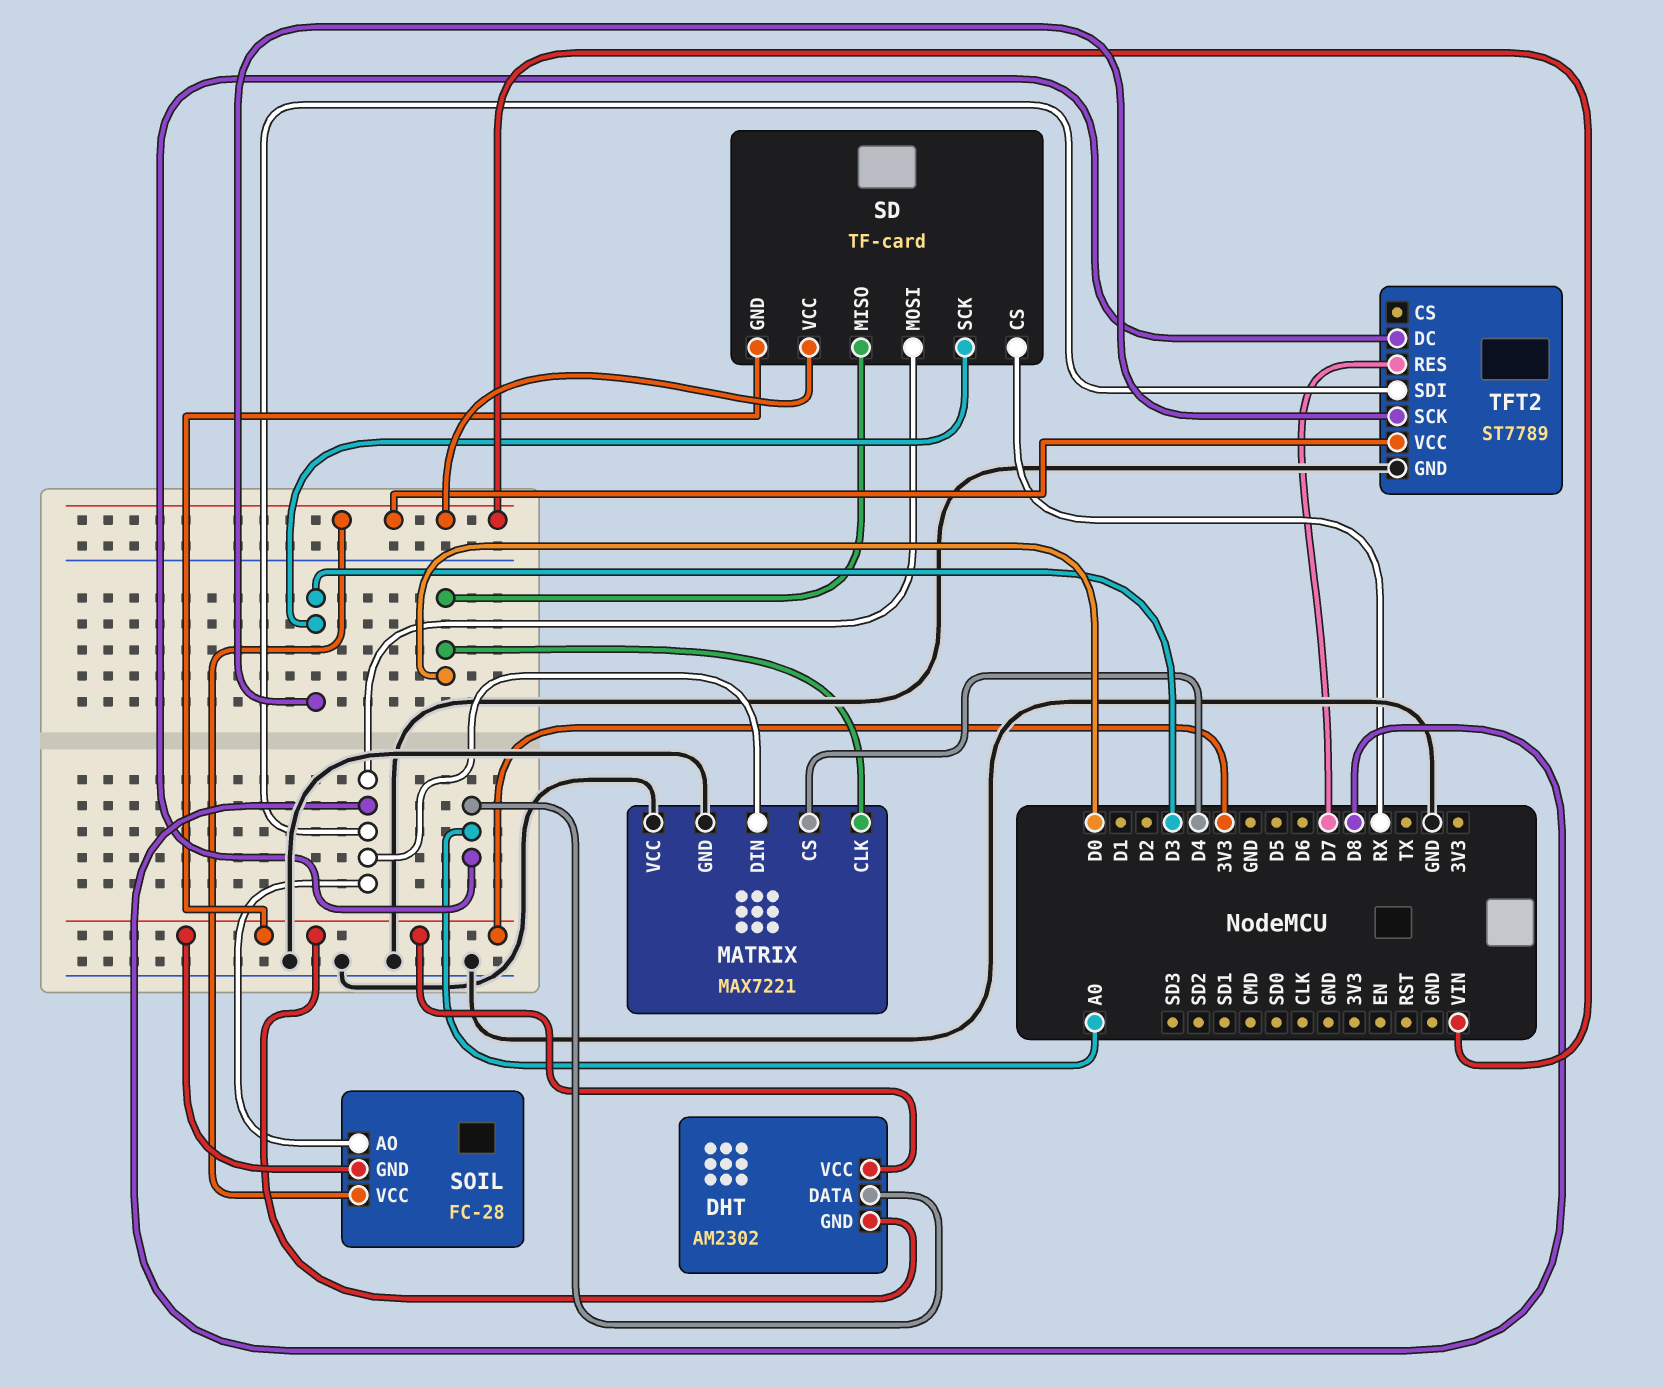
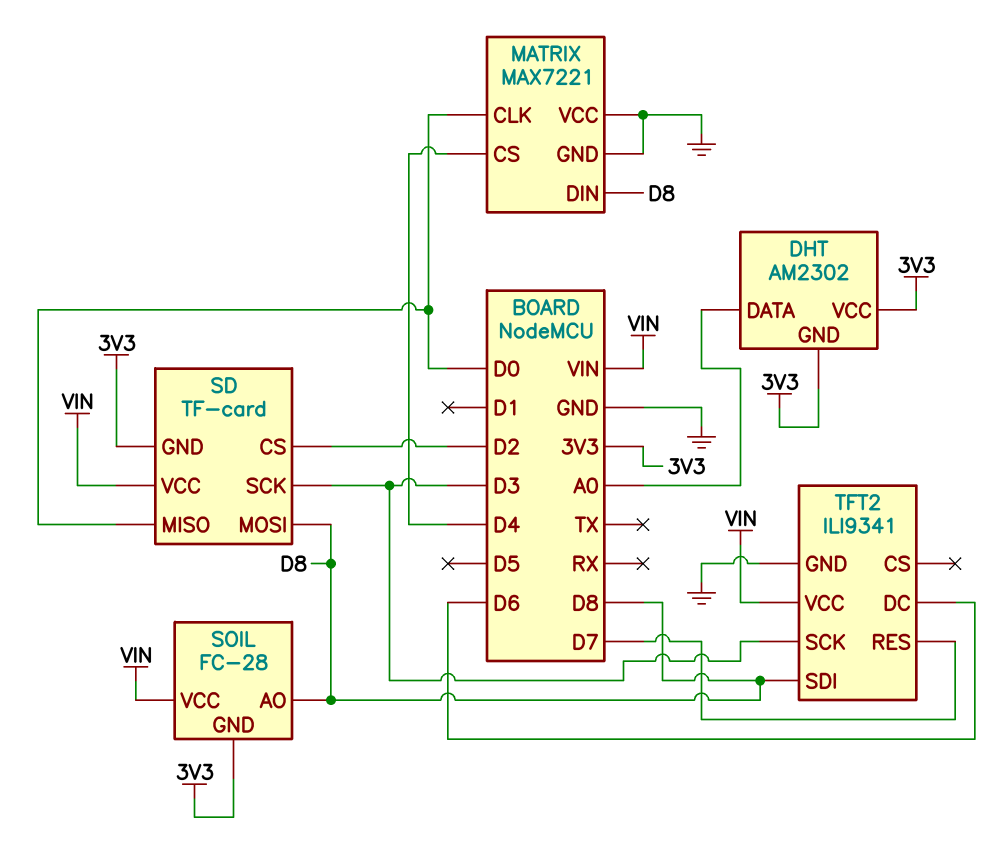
SD pin CS: RX -> D2
TFT2: ST7789 -> ILI9341
TFT2 pin DC: A0 -> D6

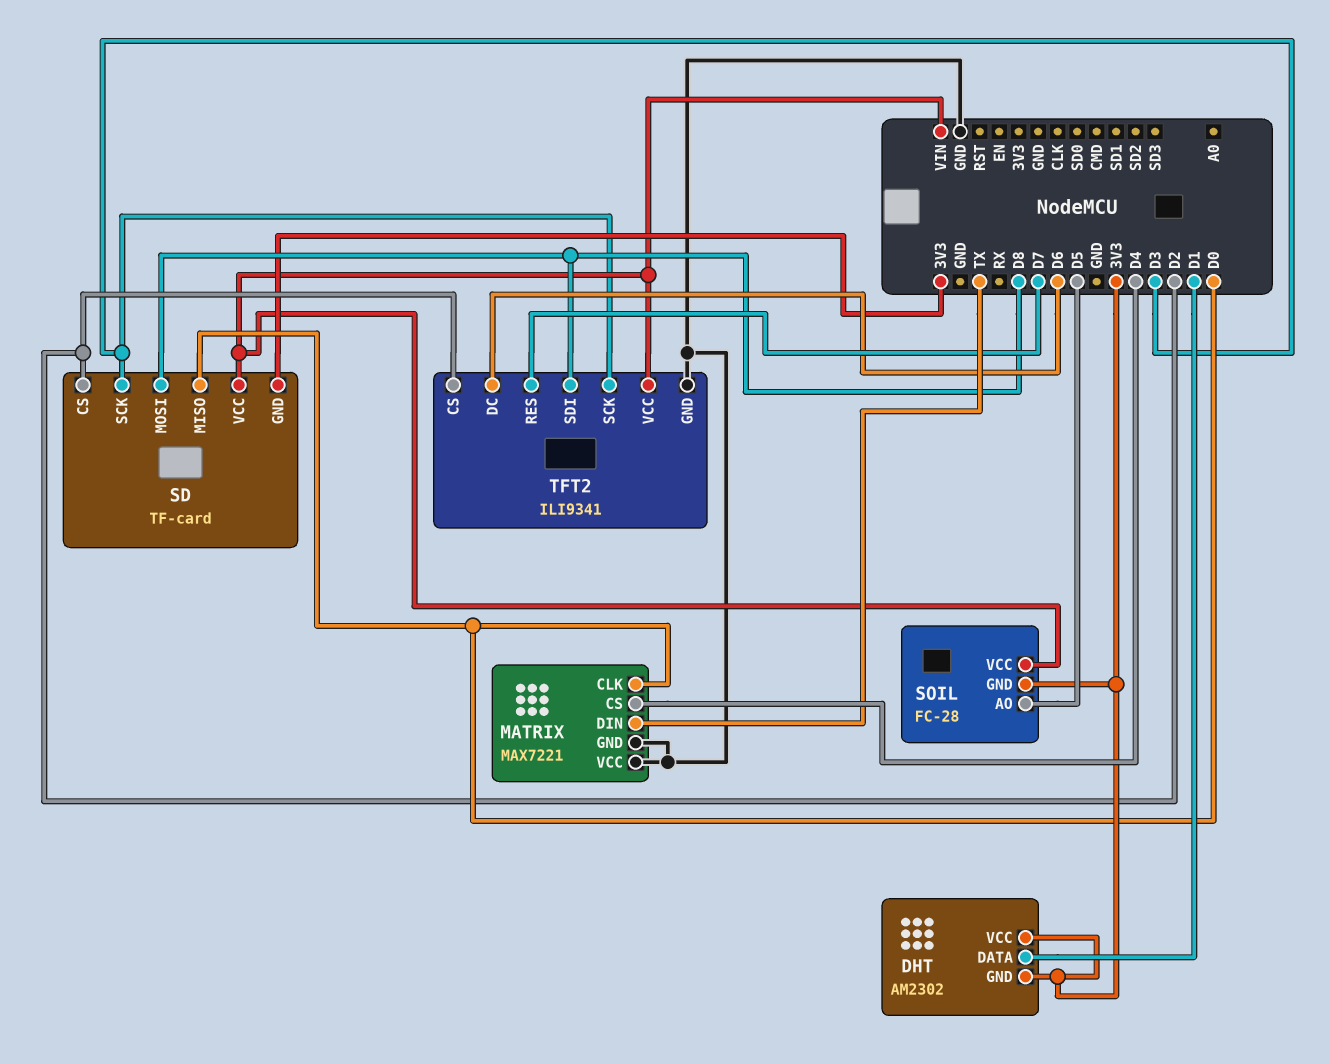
DHT pin DATA: A0 -> D1
MATRIX pin DIN: D8 -> TX
SOIL pin AO: D8 -> D5
TFT2 pin CS: none -> D2

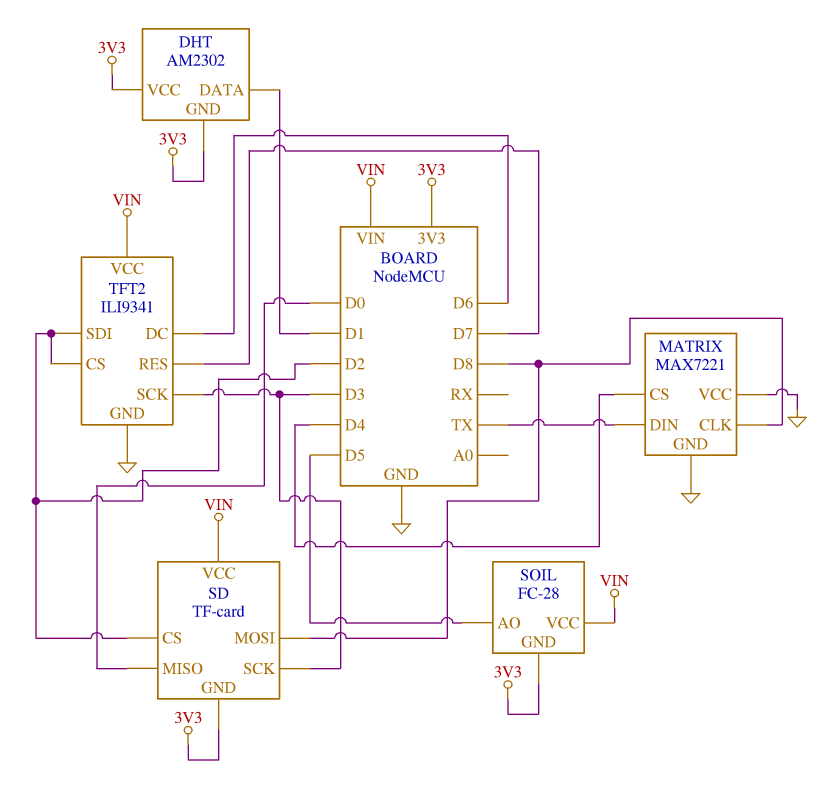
MATRIX pin CLK: D0 -> D8
TFT2 pin SDI: D8 -> D2

